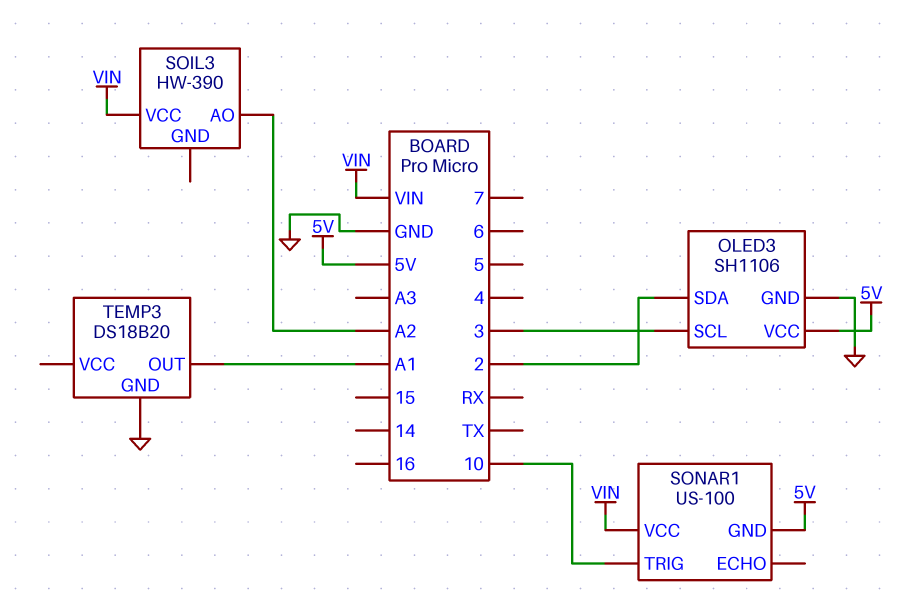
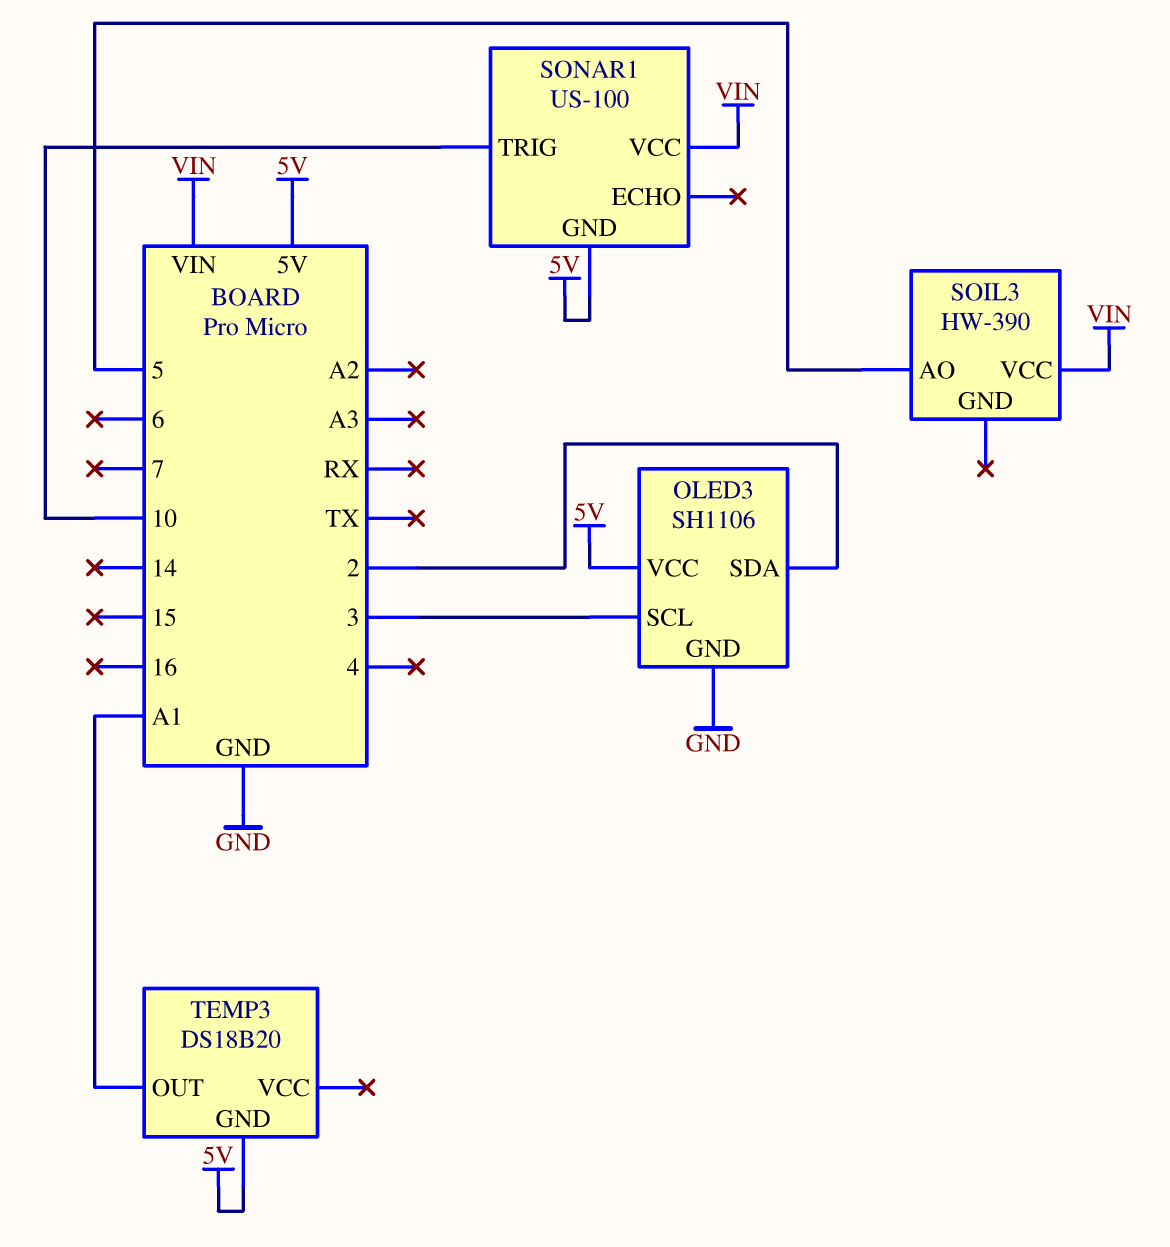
SOIL3 pin AO: A2 -> 5
TEMP3 pin GND: GND -> 5V

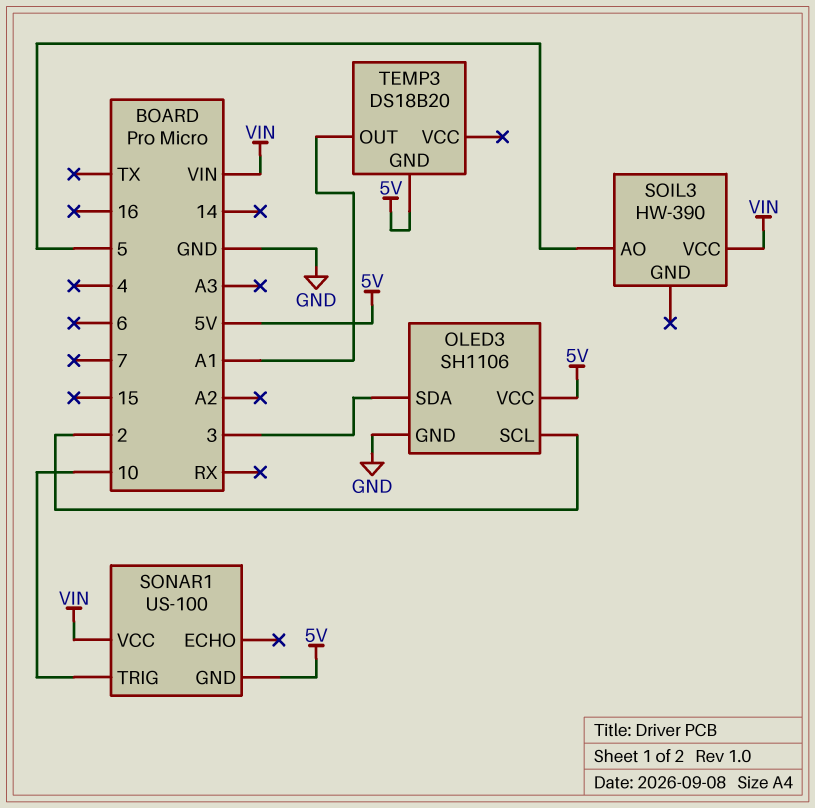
OLED3 pin SCL: 3 -> 2
OLED3 pin SDA: 2 -> 3

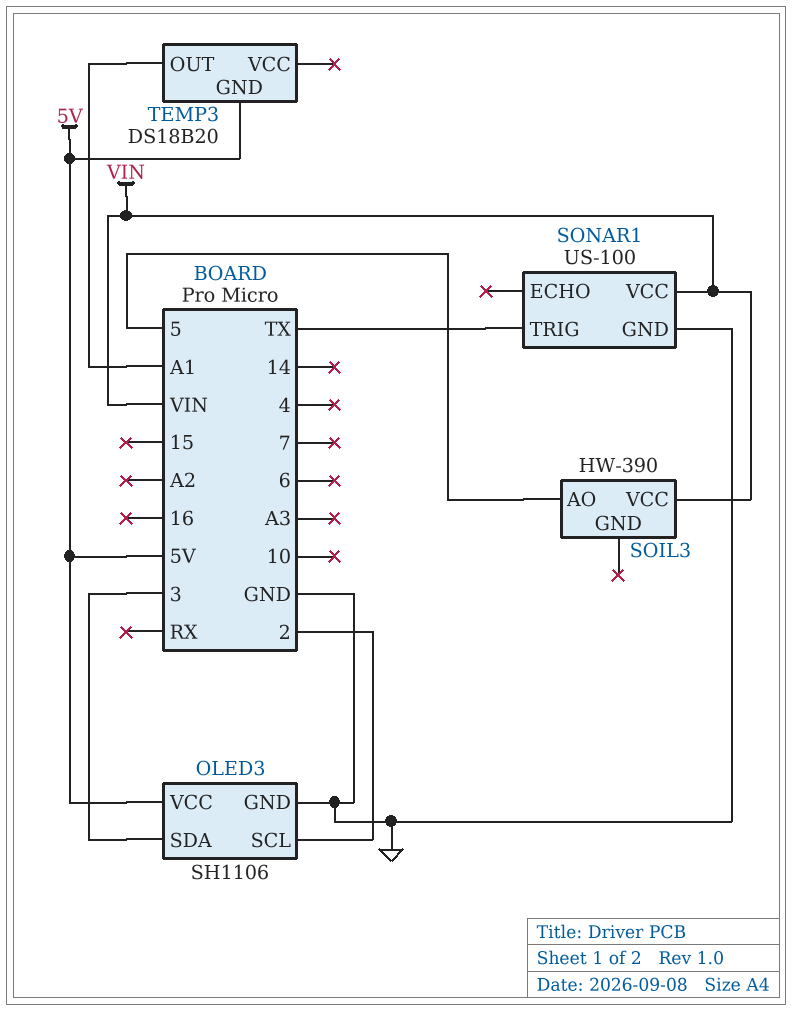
SONAR1 pin GND: 5V -> GND
SONAR1 pin TRIG: 10 -> TX

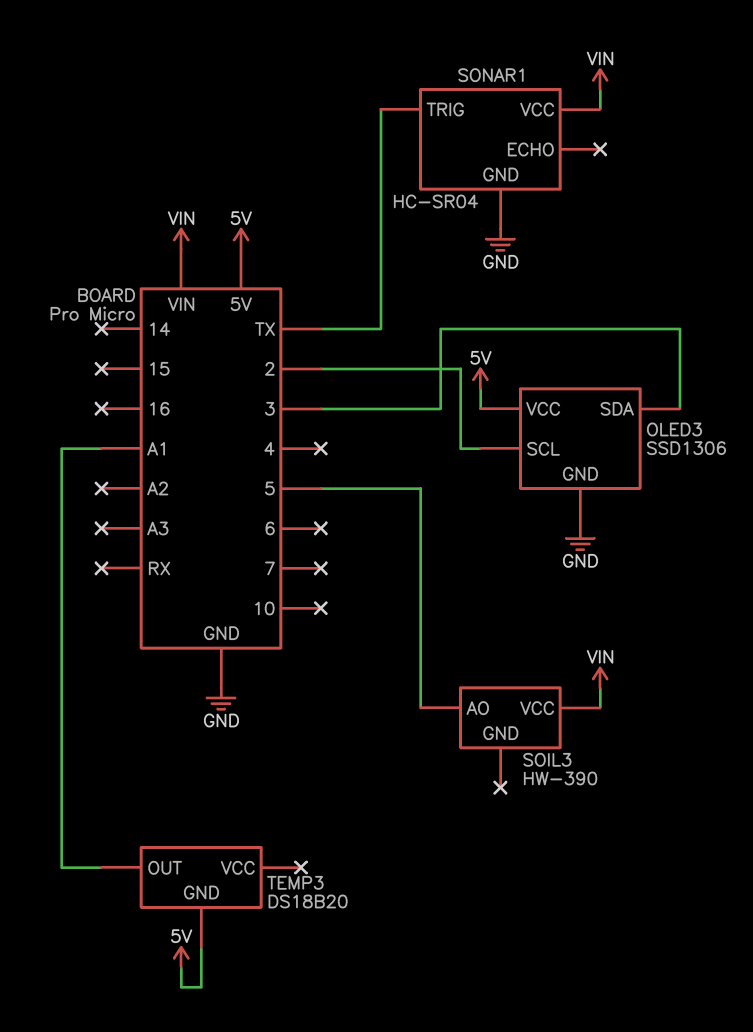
OLED3: SH1106 -> SSD1306
SONAR1: US-100 -> HC-SR04

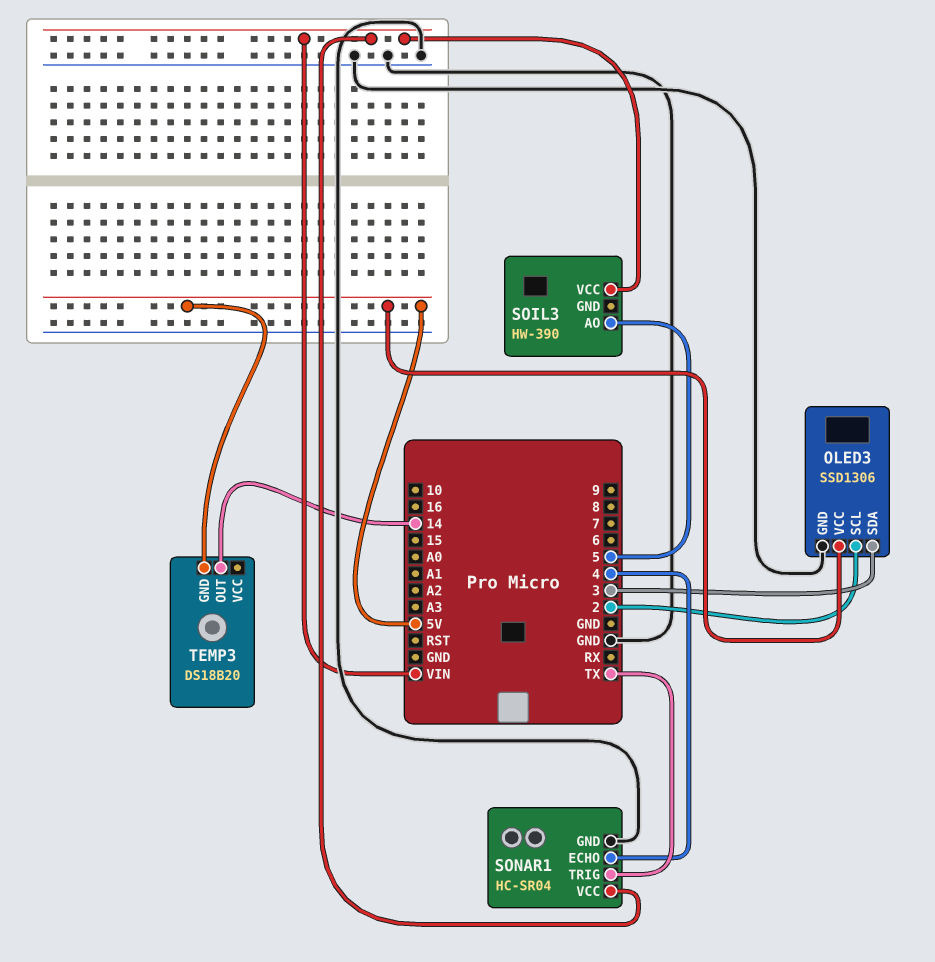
SONAR1 pin ECHO: none -> 4
TEMP3 pin OUT: A1 -> 14

